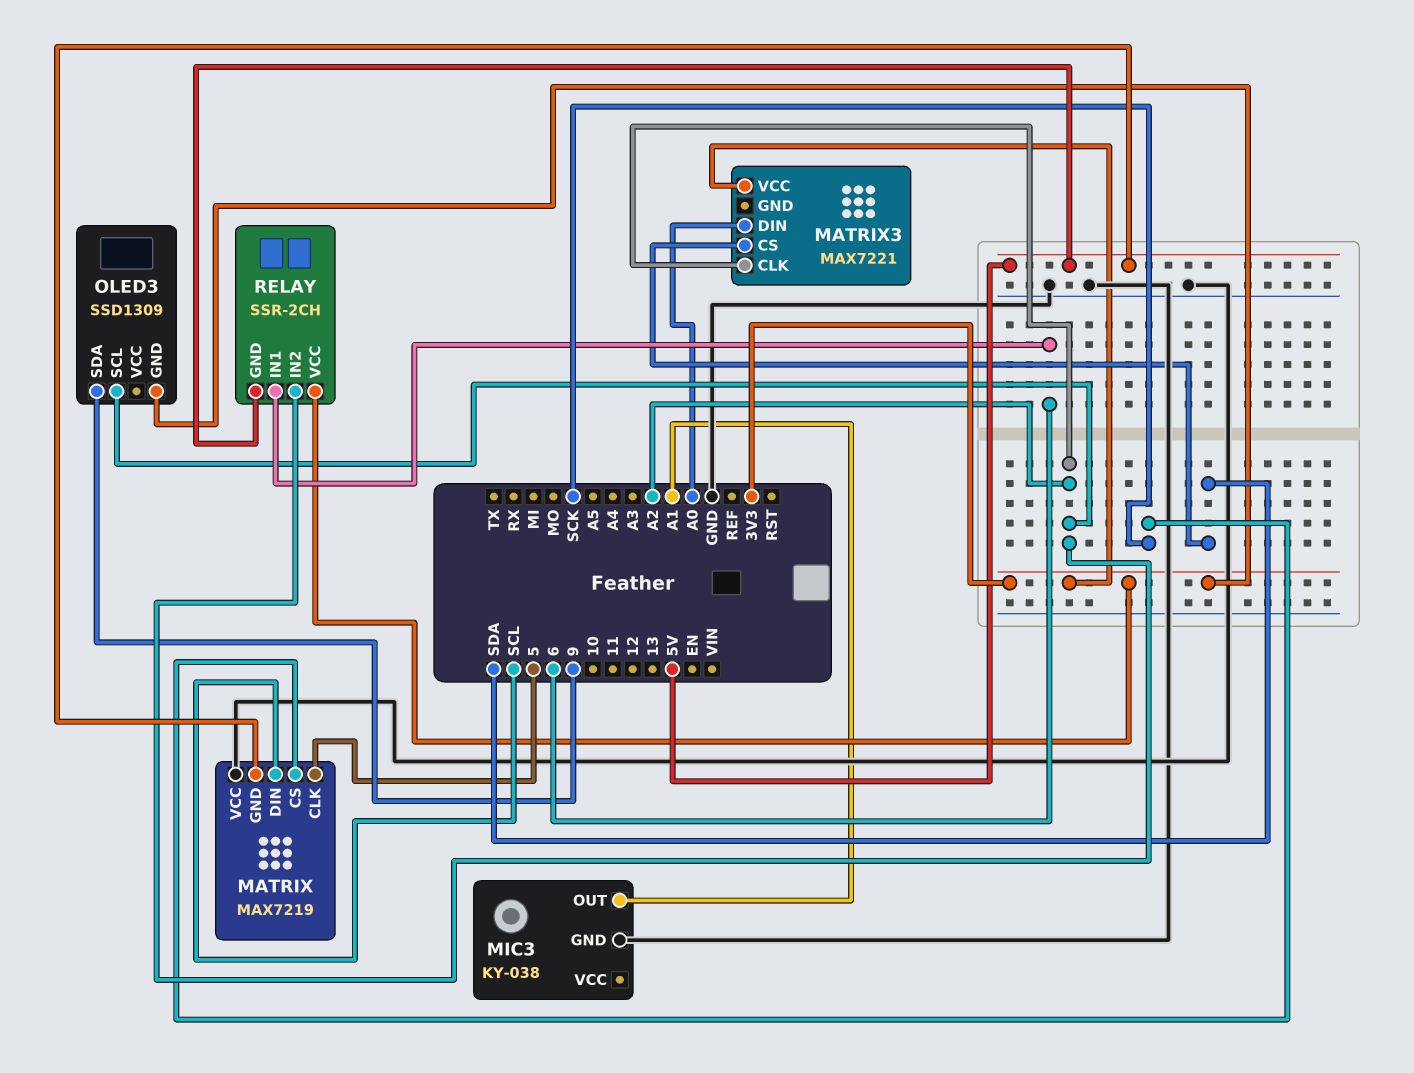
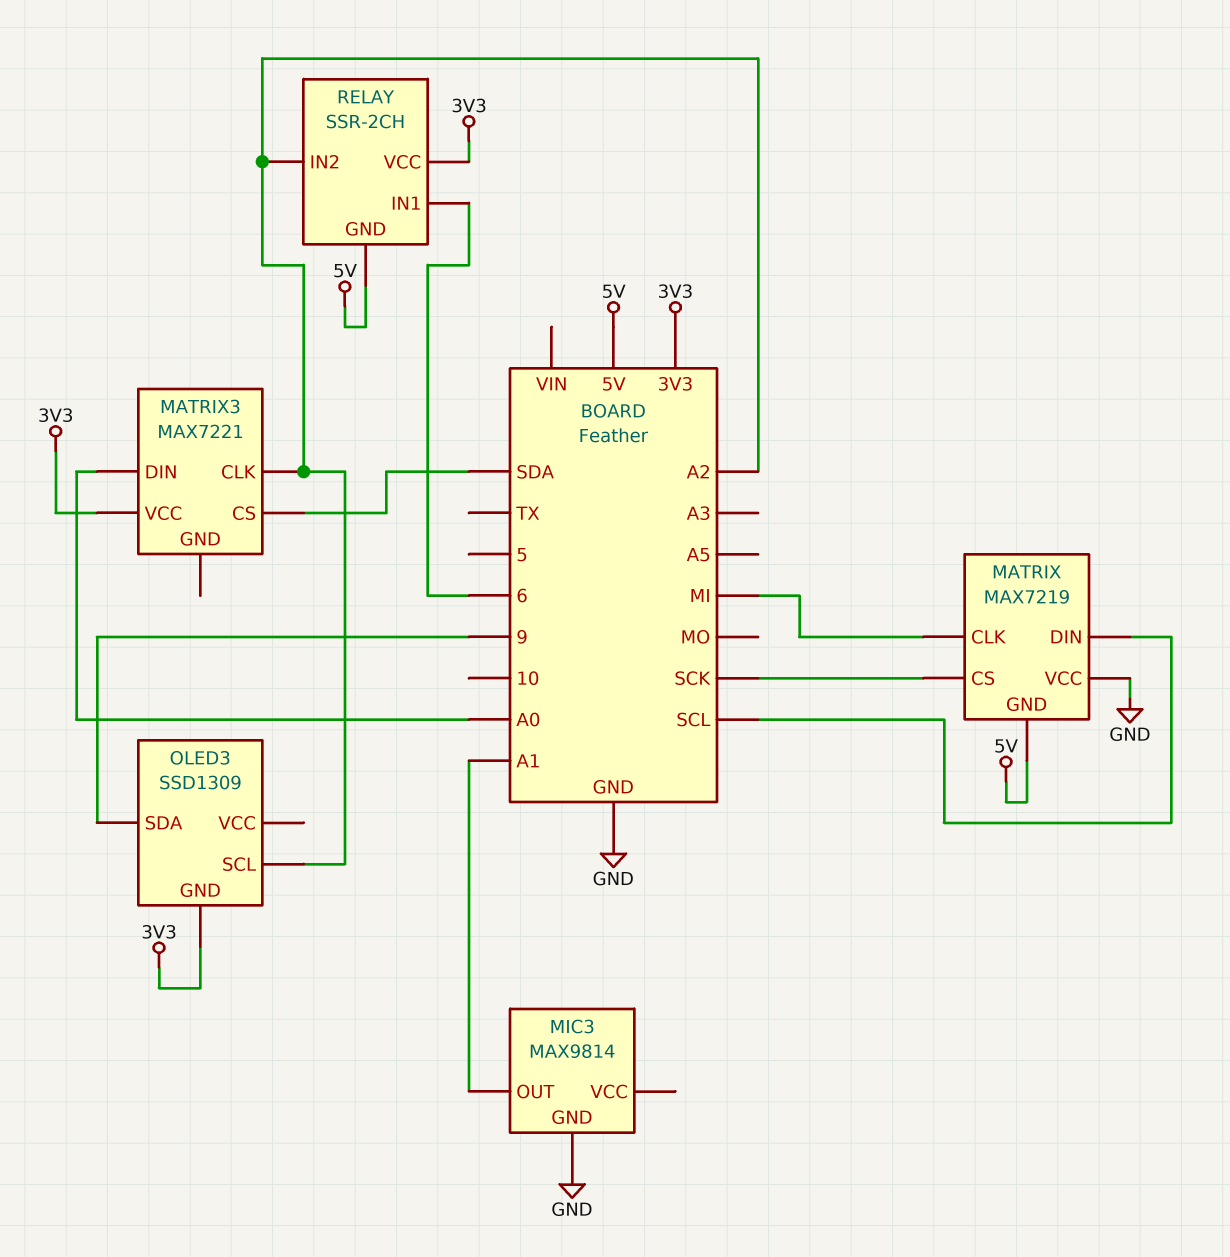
MATRIX pin CLK: 5 -> MI
MIC3: KY-038 -> MAX9814

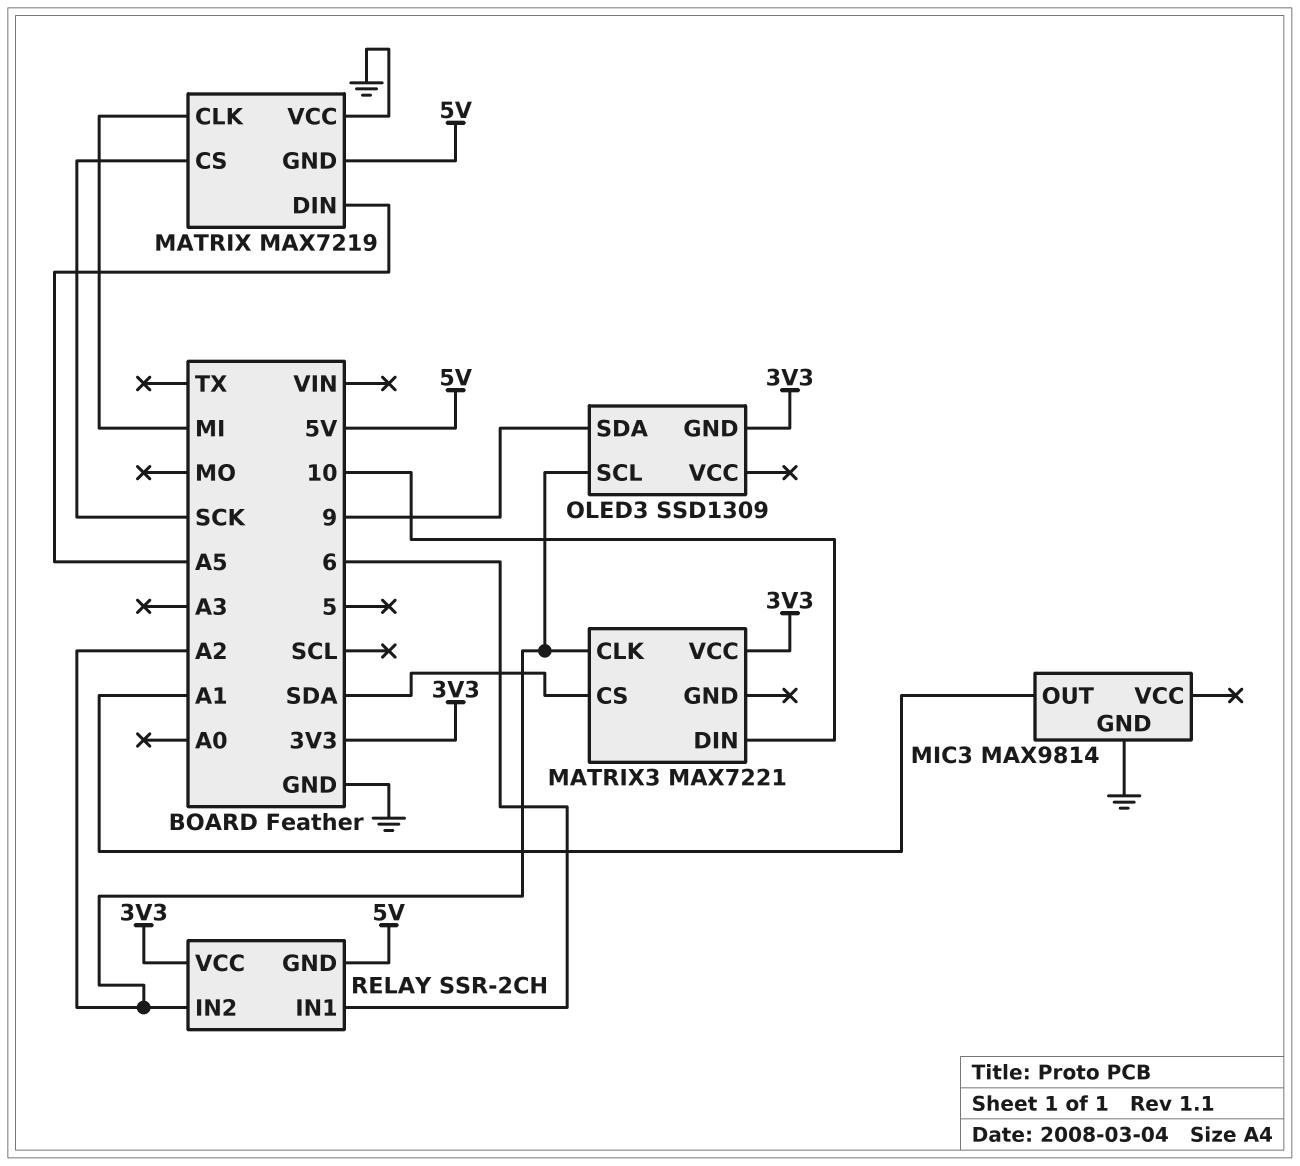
MATRIX pin DIN: SCL -> A5
MATRIX3 pin DIN: A0 -> 10

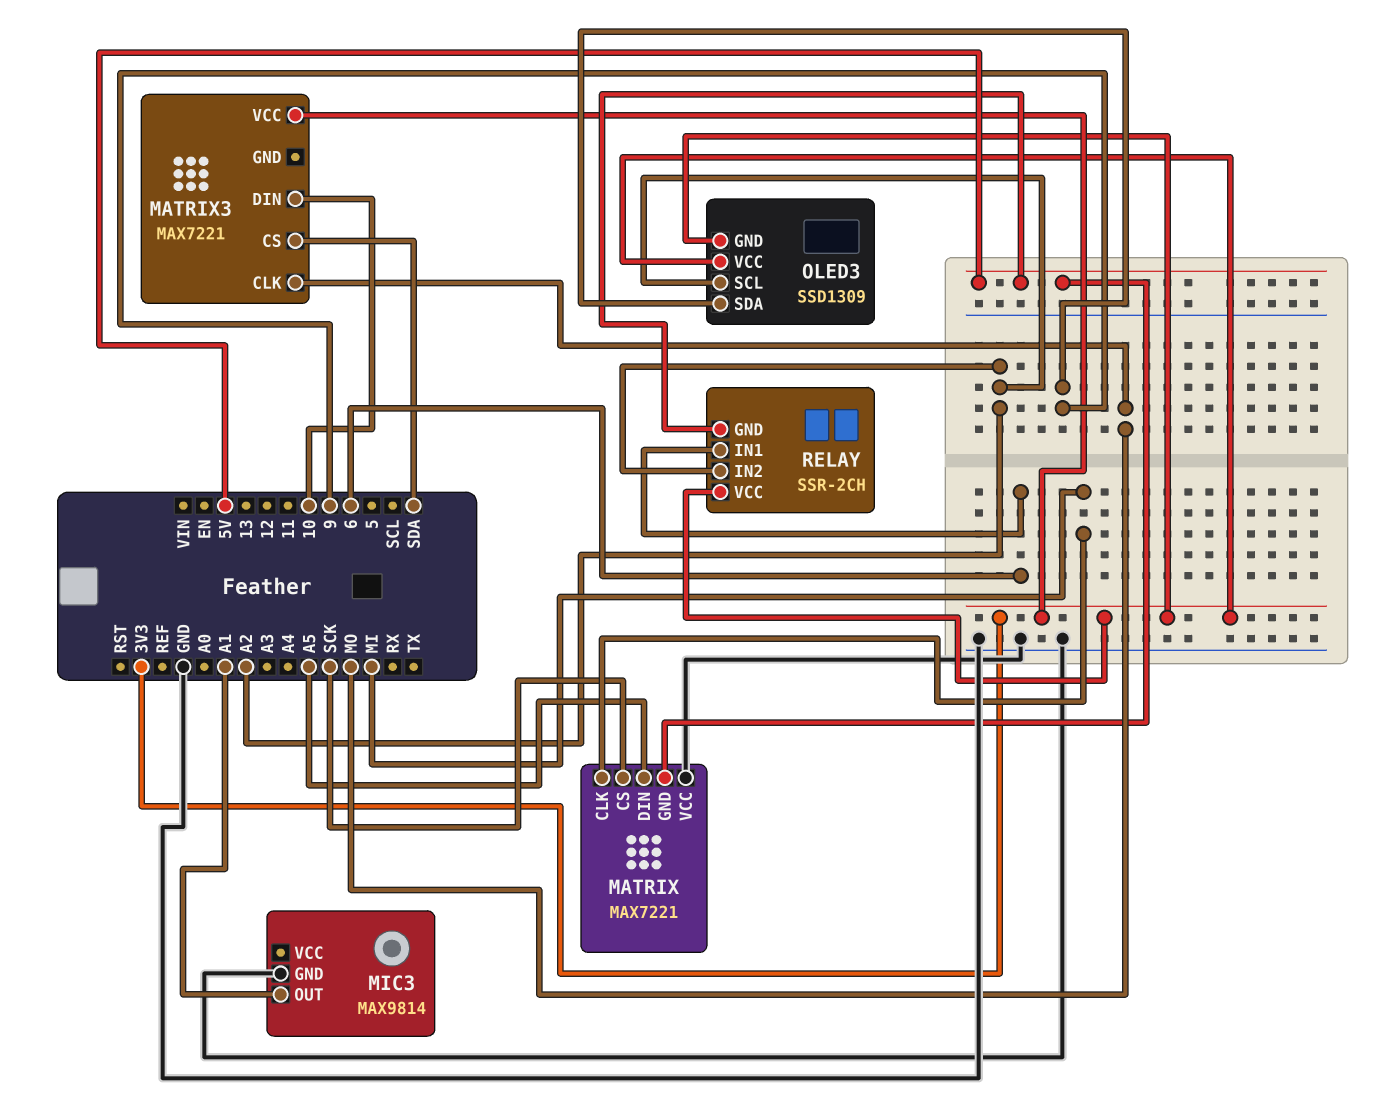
MATRIX: MAX7219 -> MAX7221
MATRIX3 pin CLK: A2 -> MO
OLED3 pin VCC: none -> 3V3

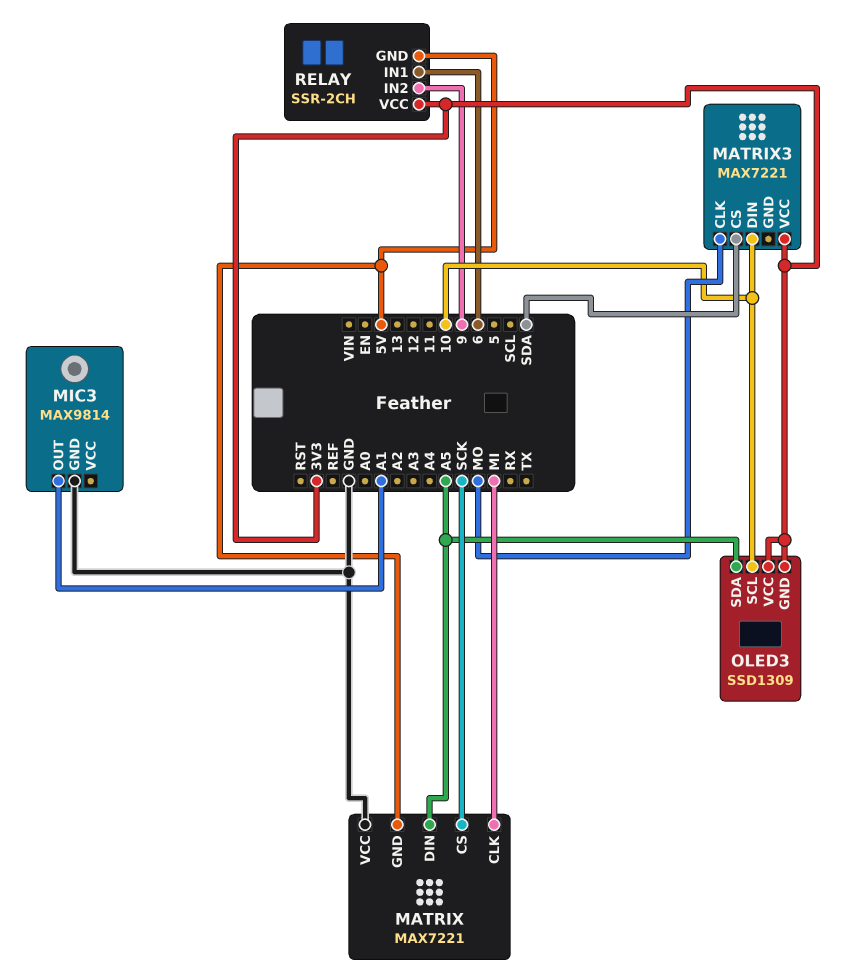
OLED3 pin SCL: A2 -> 10
OLED3 pin SDA: 9 -> A5
RELAY pin IN2: A2 -> 9

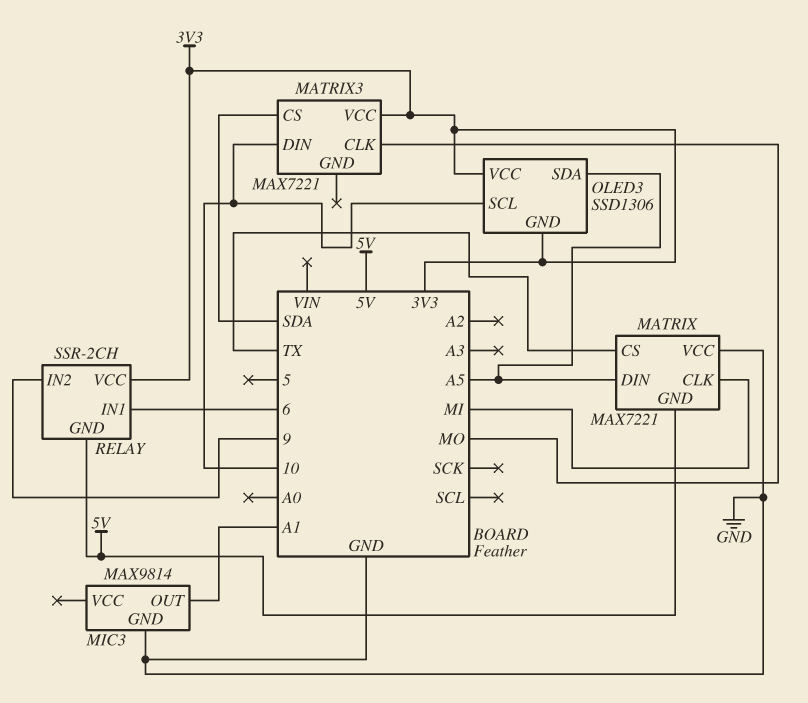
MATRIX pin CS: SCK -> TX
OLED3: SSD1309 -> SSD1306

